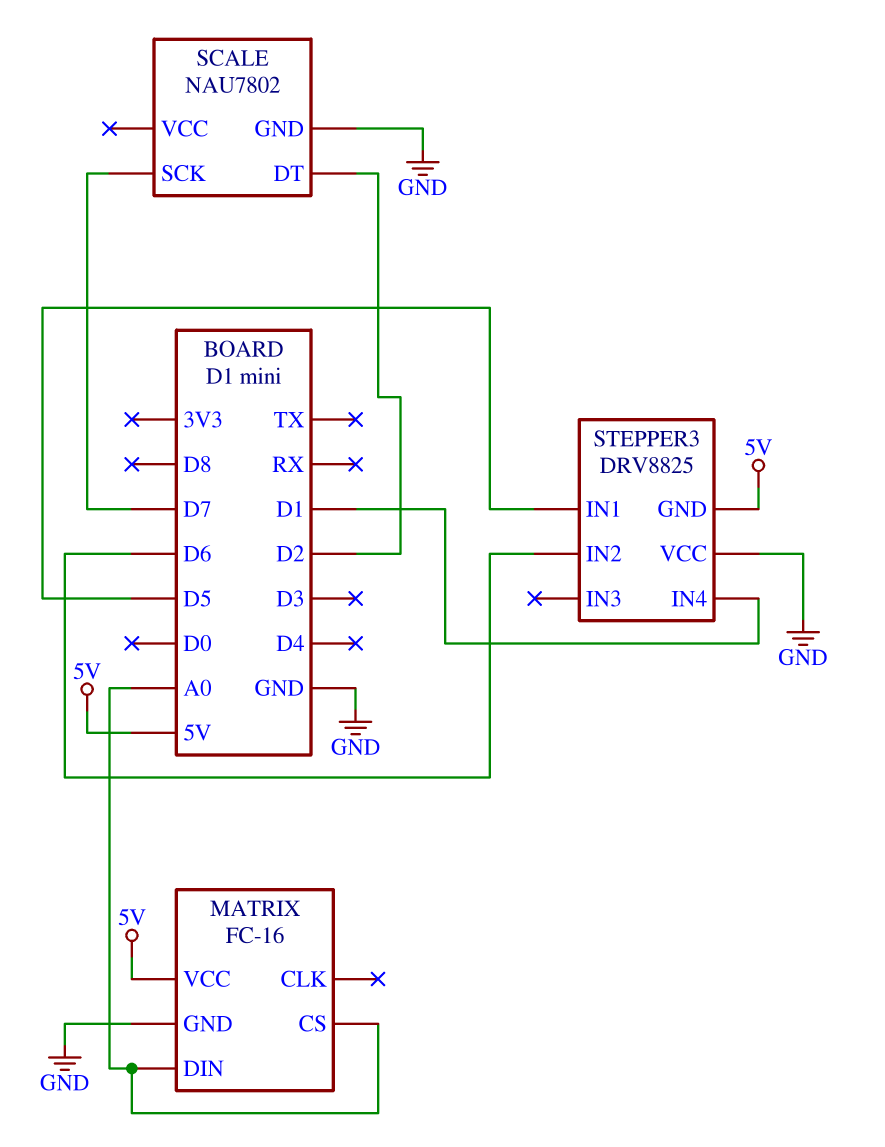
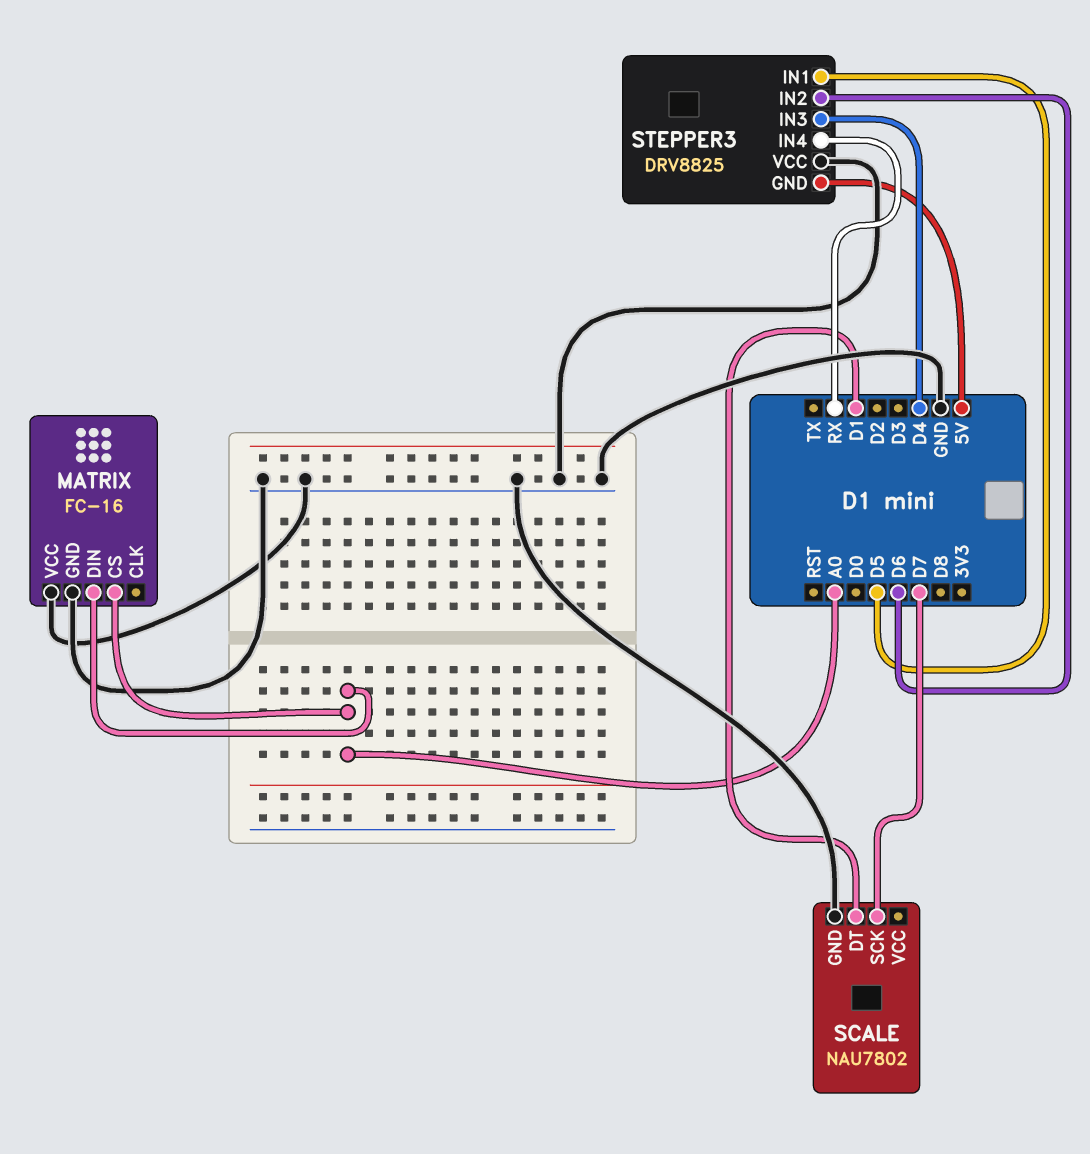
MATRIX pin VCC: 5V -> GND
SCALE pin DT: D2 -> D1
STEPPER3 pin IN3: none -> D4
STEPPER3 pin IN4: D1 -> RX

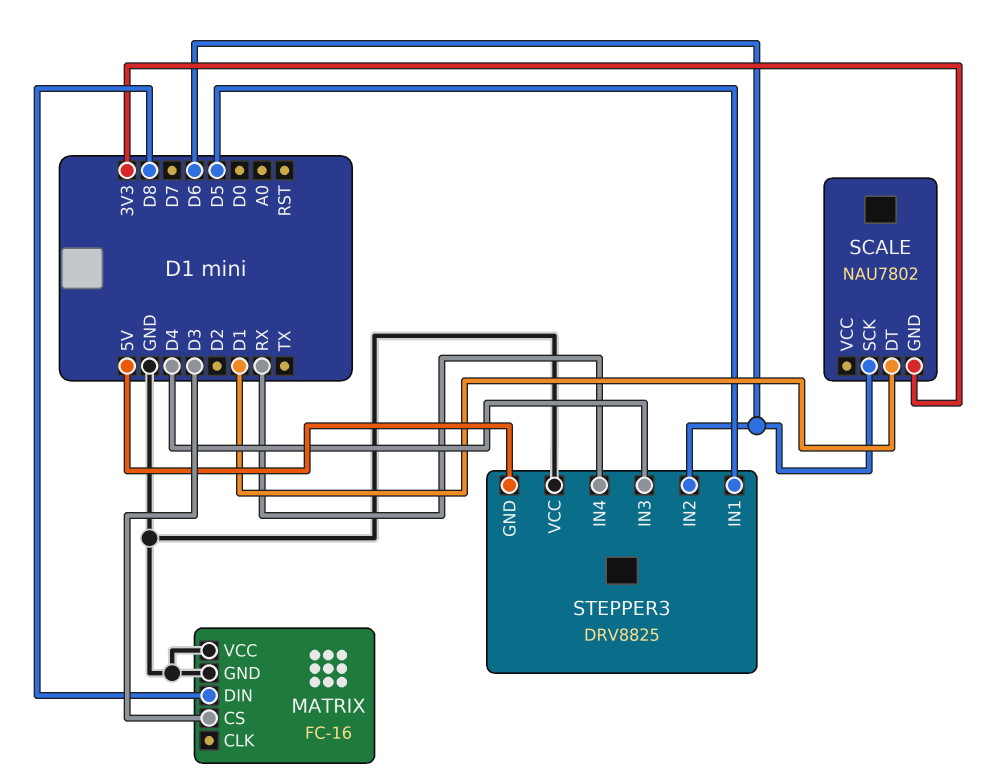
MATRIX pin CS: A0 -> D3
MATRIX pin DIN: A0 -> D8
SCALE pin GND: GND -> 3V3
SCALE pin SCK: D7 -> D6

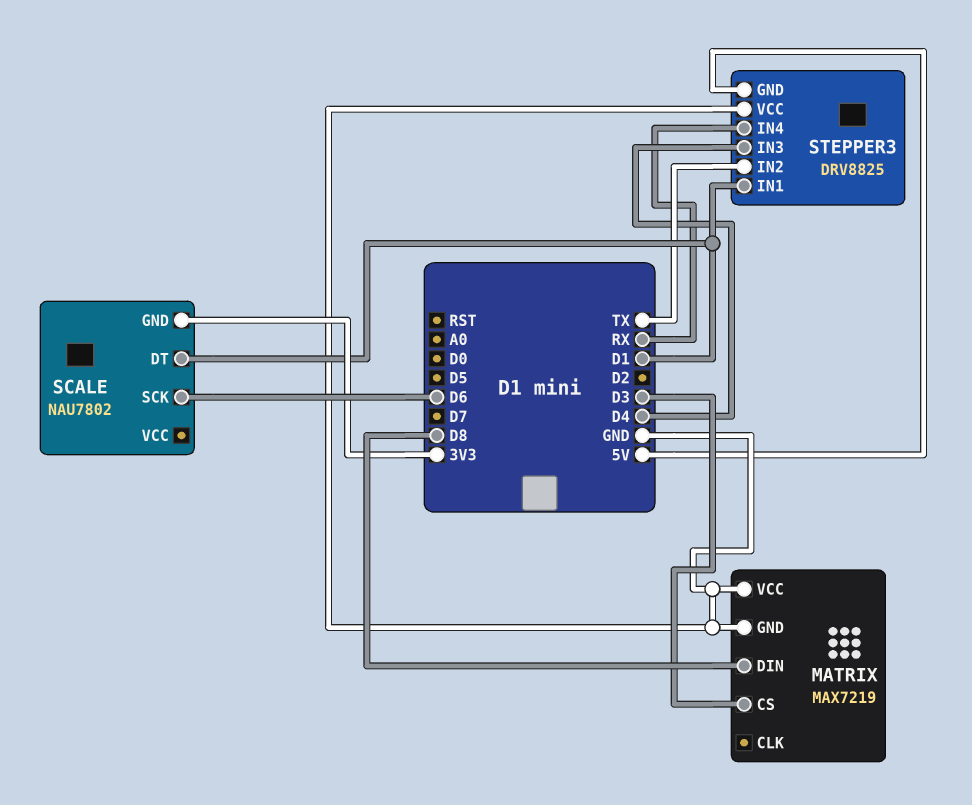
MATRIX: FC-16 -> MAX7219
STEPPER3 pin IN1: D5 -> D1
STEPPER3 pin IN2: D6 -> TX

